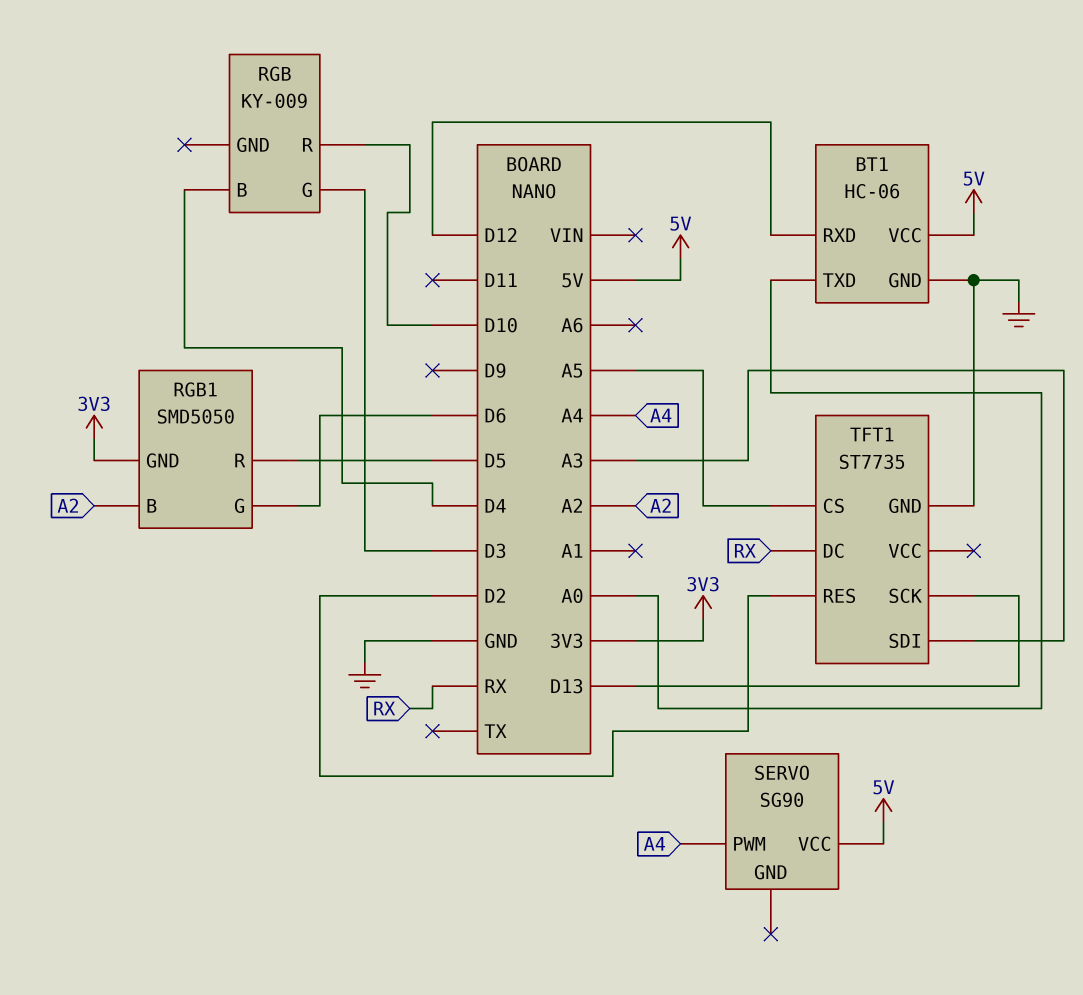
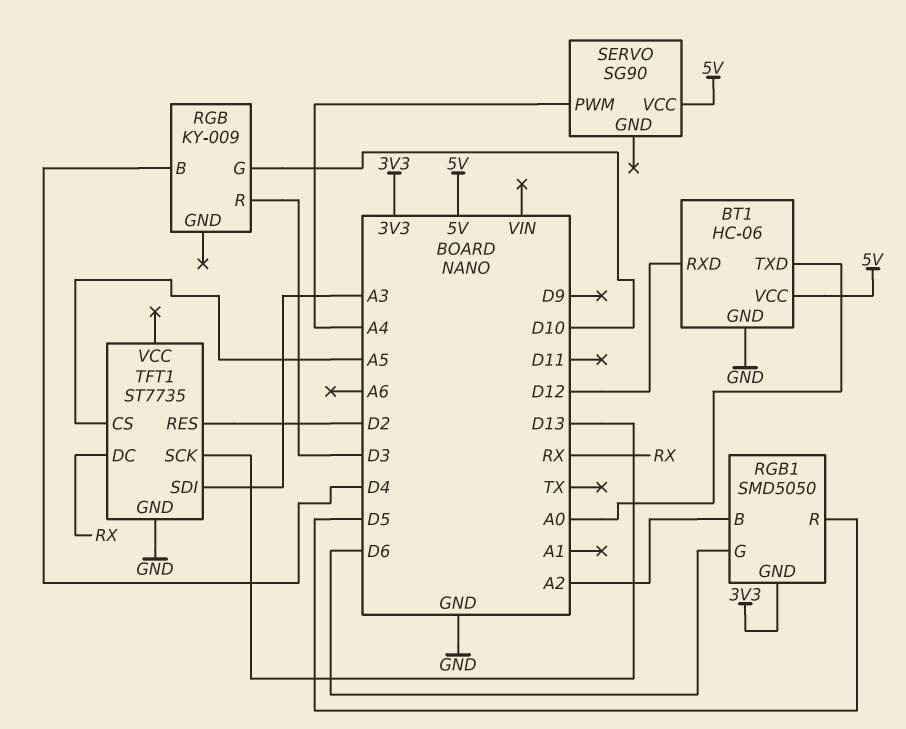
RGB pin G: D3 -> D10
RGB pin R: D10 -> D3

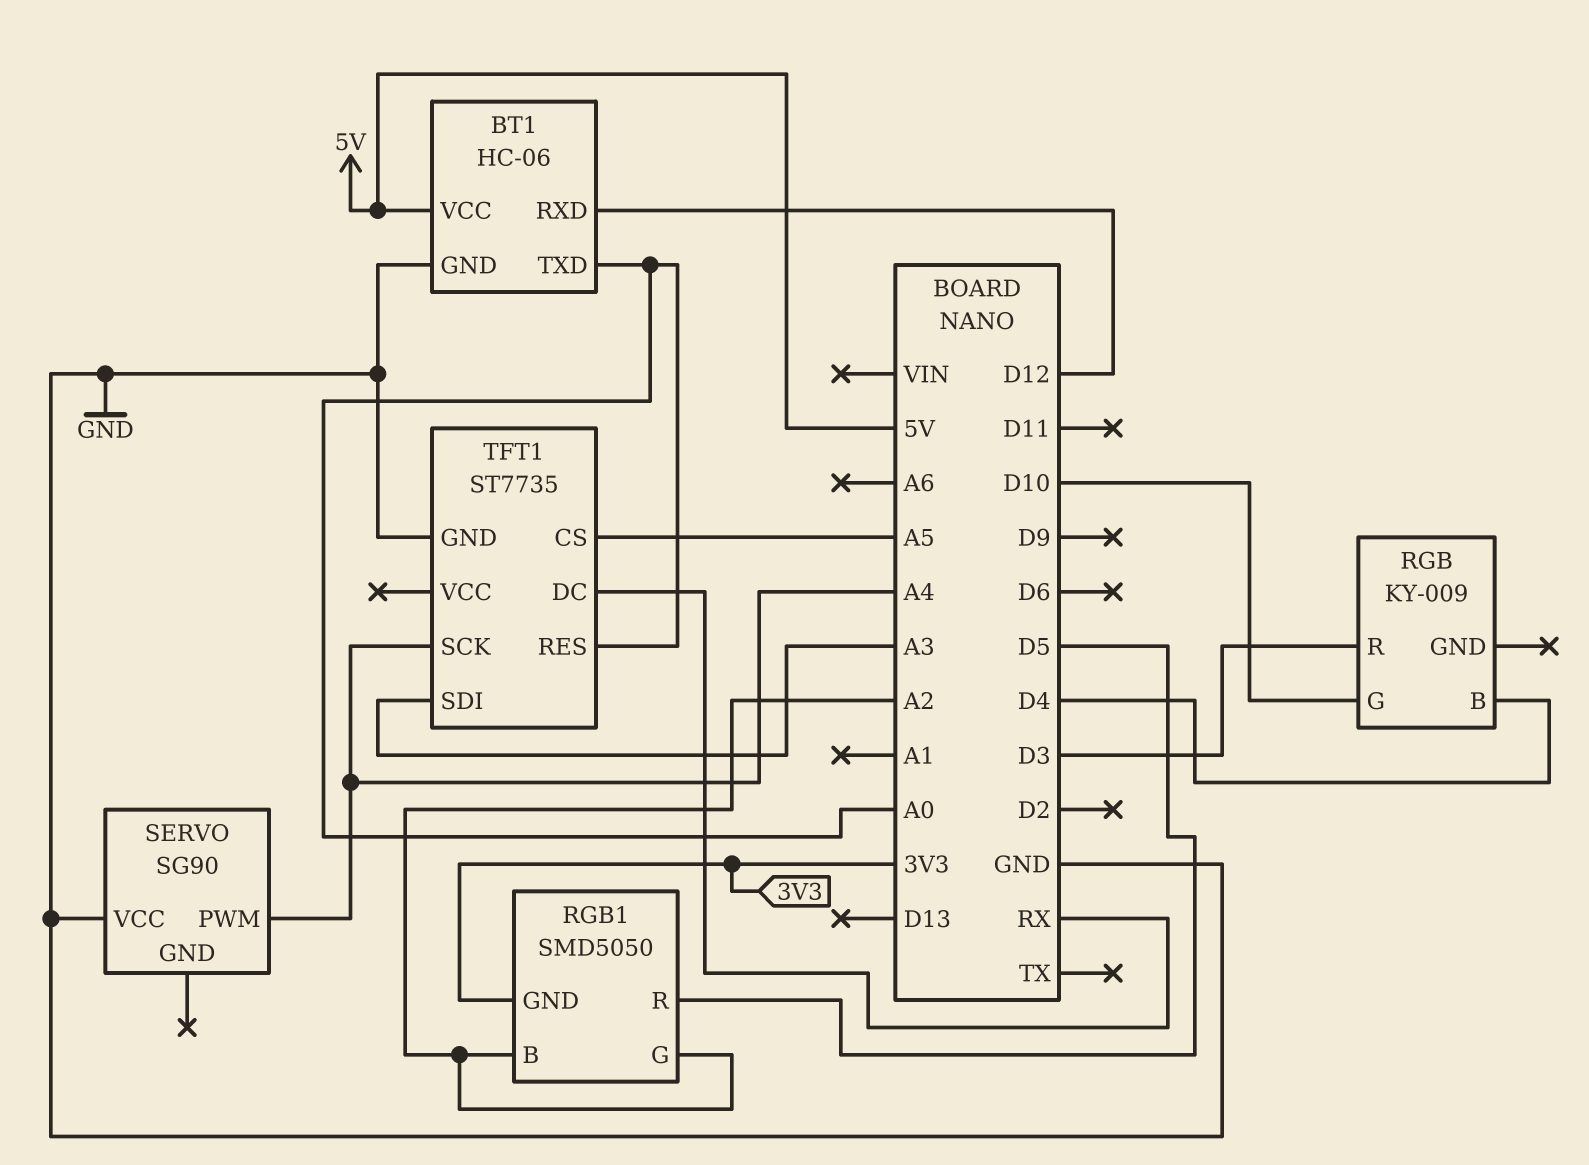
RGB1 pin G: D6 -> A2
SERVO pin VCC: 5V -> GND
TFT1 pin RES: D2 -> A0
TFT1 pin SCK: D13 -> A4

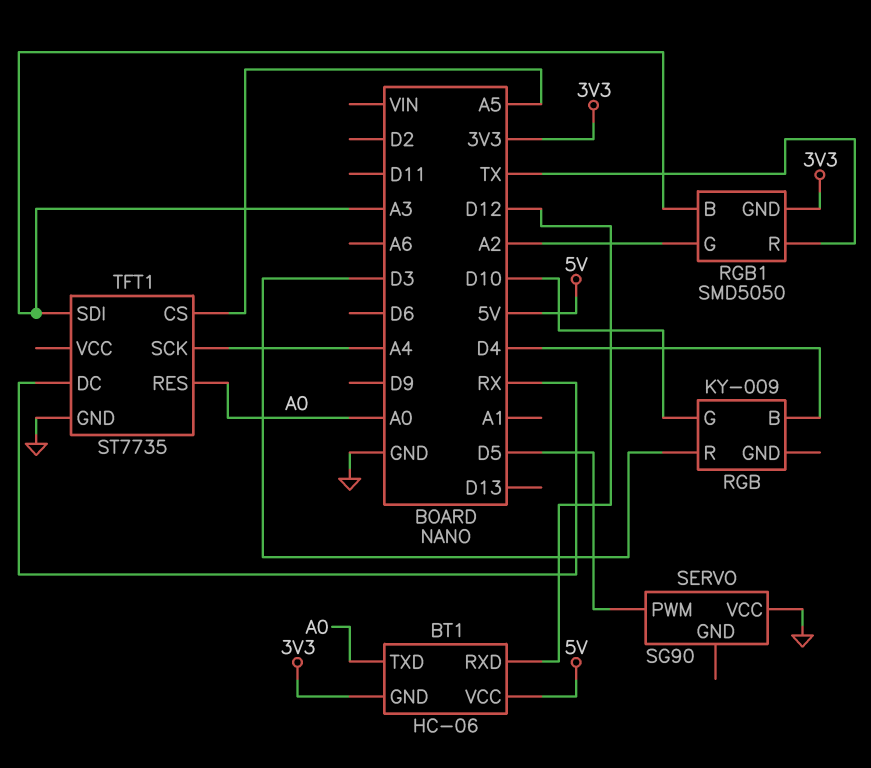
BT1 pin GND: GND -> 3V3
RGB1 pin B: A2 -> A3
RGB1 pin R: D5 -> TX
SERVO pin PWM: A4 -> D5

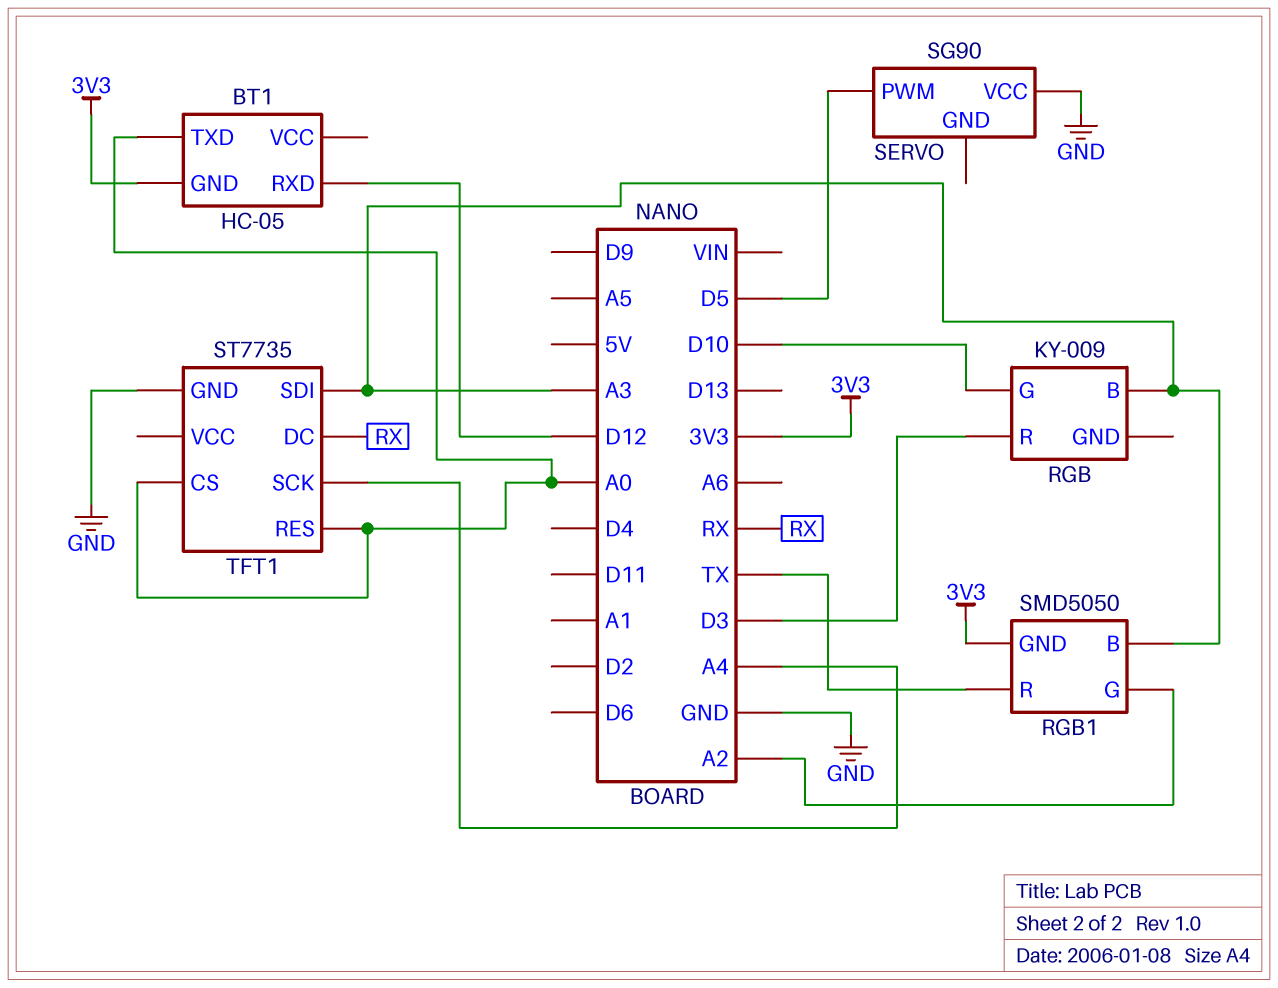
BT1: HC-06 -> HC-05
BT1 pin VCC: 5V -> none
RGB pin B: D4 -> A3
TFT1 pin CS: A5 -> A0

